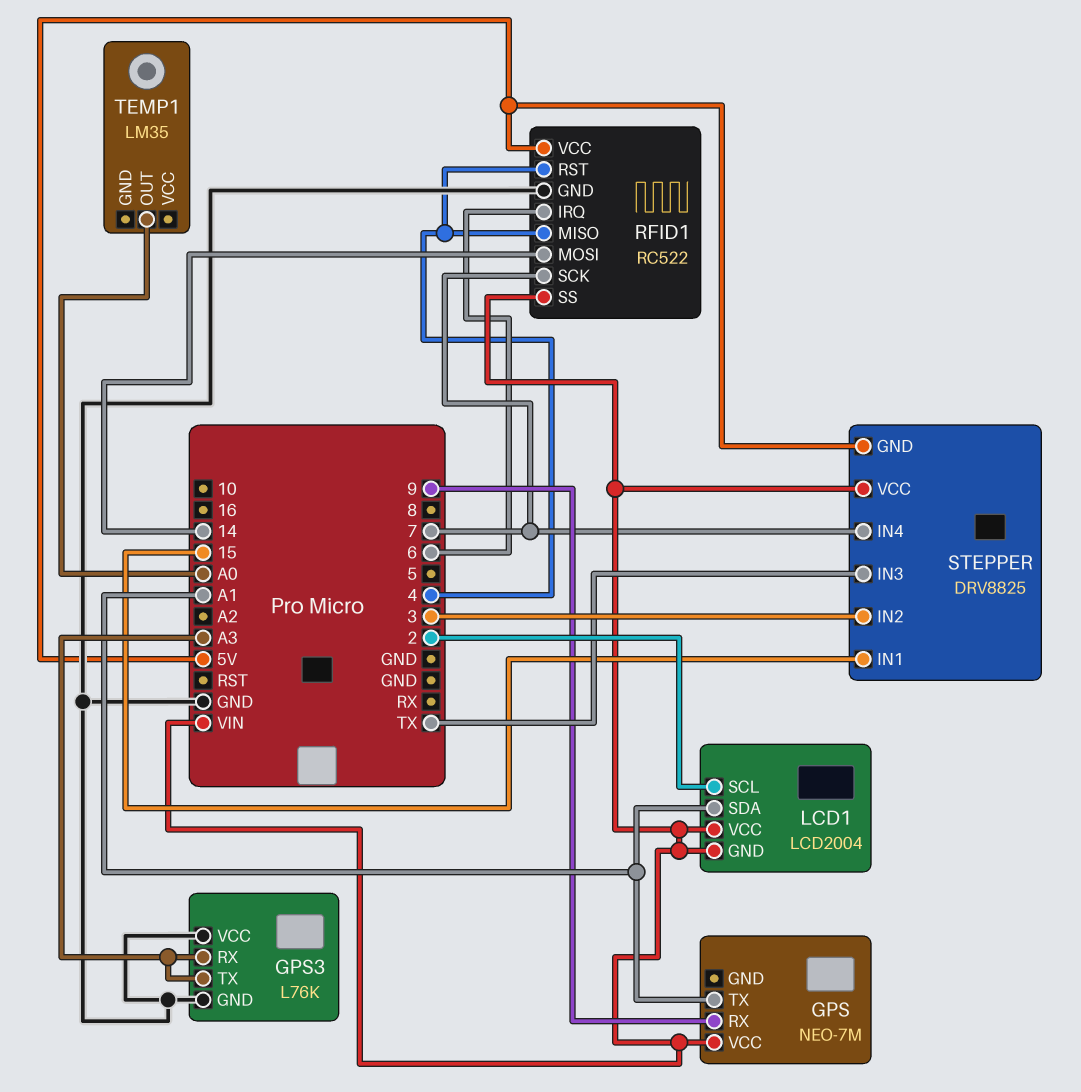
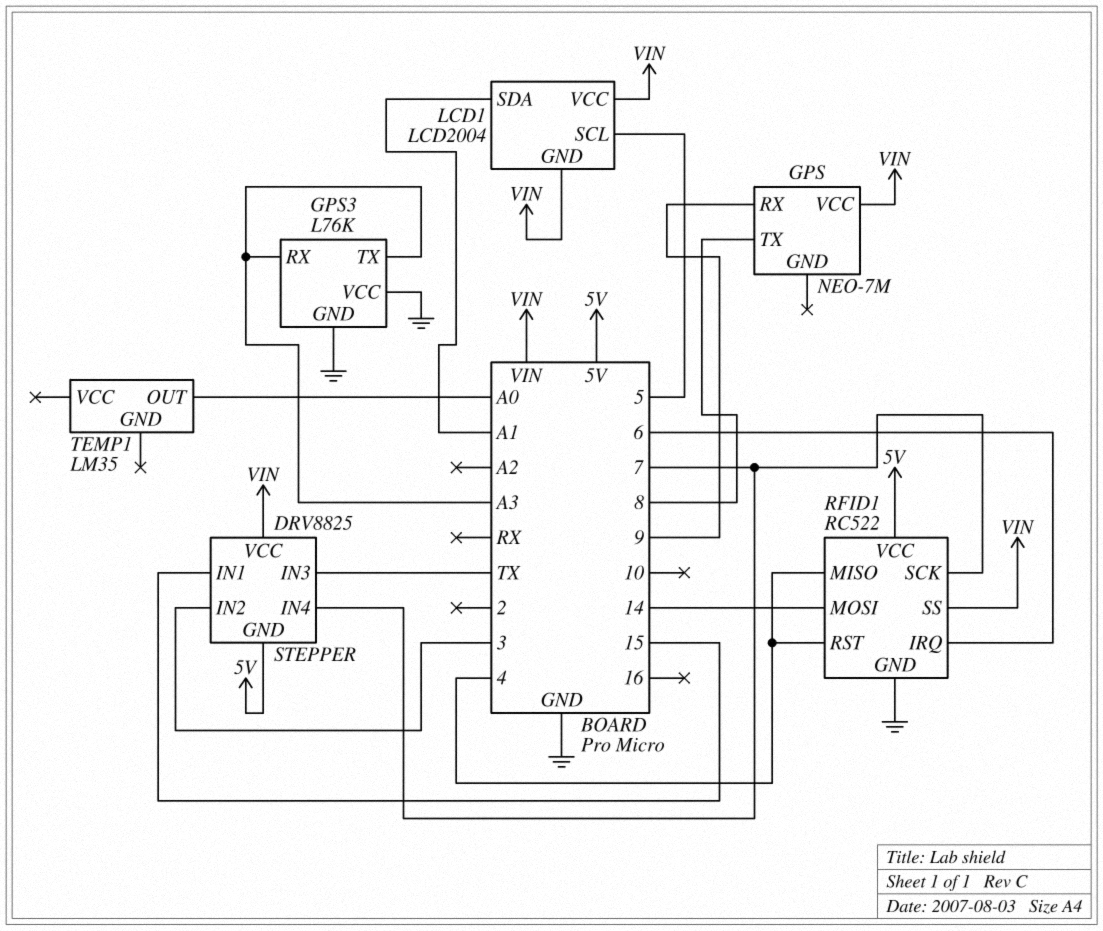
GPS pin TX: A1 -> 8
LCD1 pin SCL: 2 -> 5

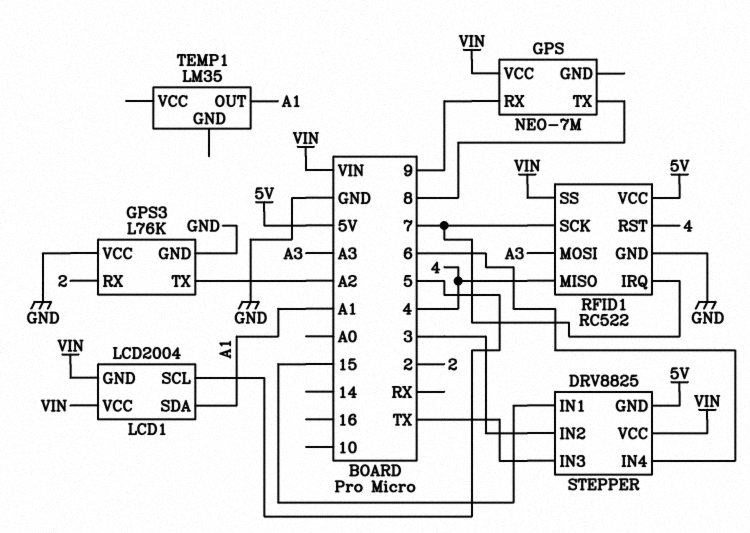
GPS3 pin RX: A3 -> 2
GPS3 pin TX: A3 -> A2
RFID1 pin IRQ: 6 -> 7
RFID1 pin MOSI: 14 -> A3
STEPPER pin IN4: 7 -> 6
TEMP1 pin OUT: A0 -> A1

